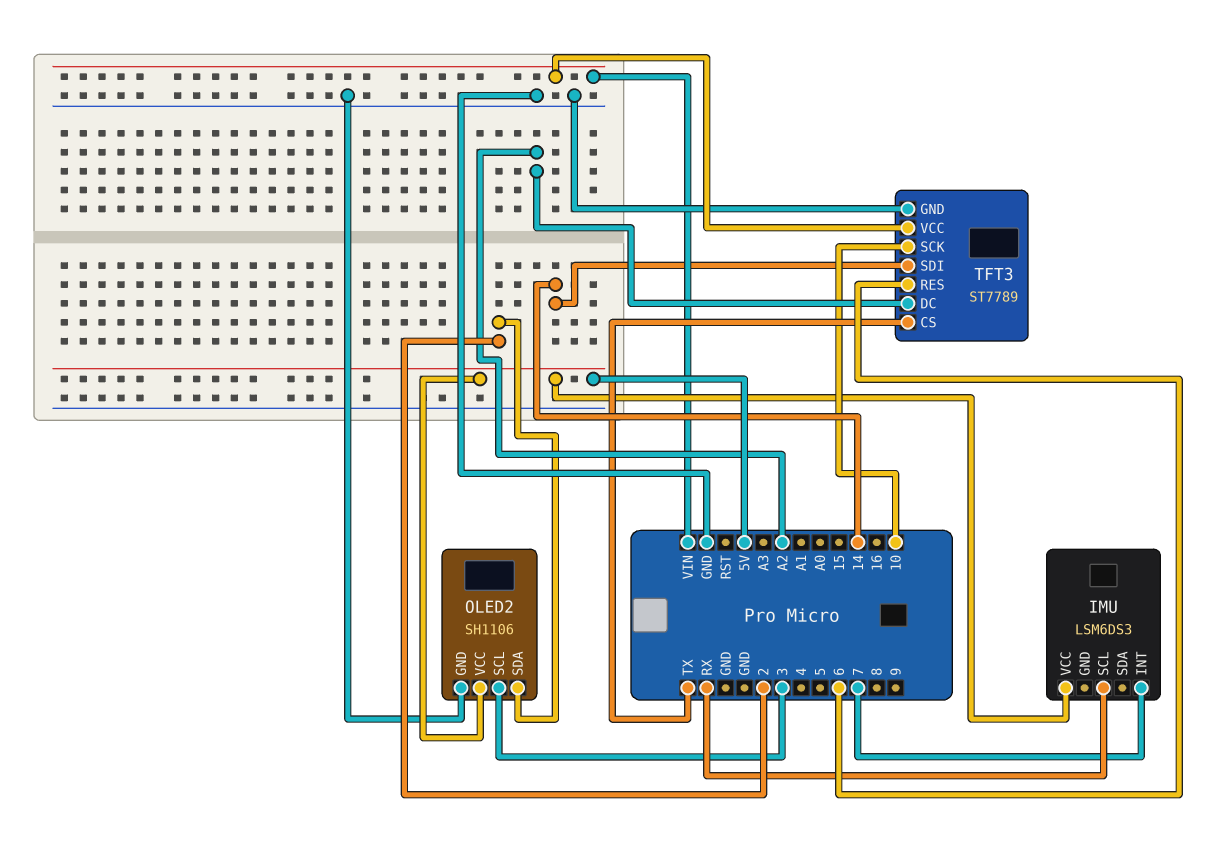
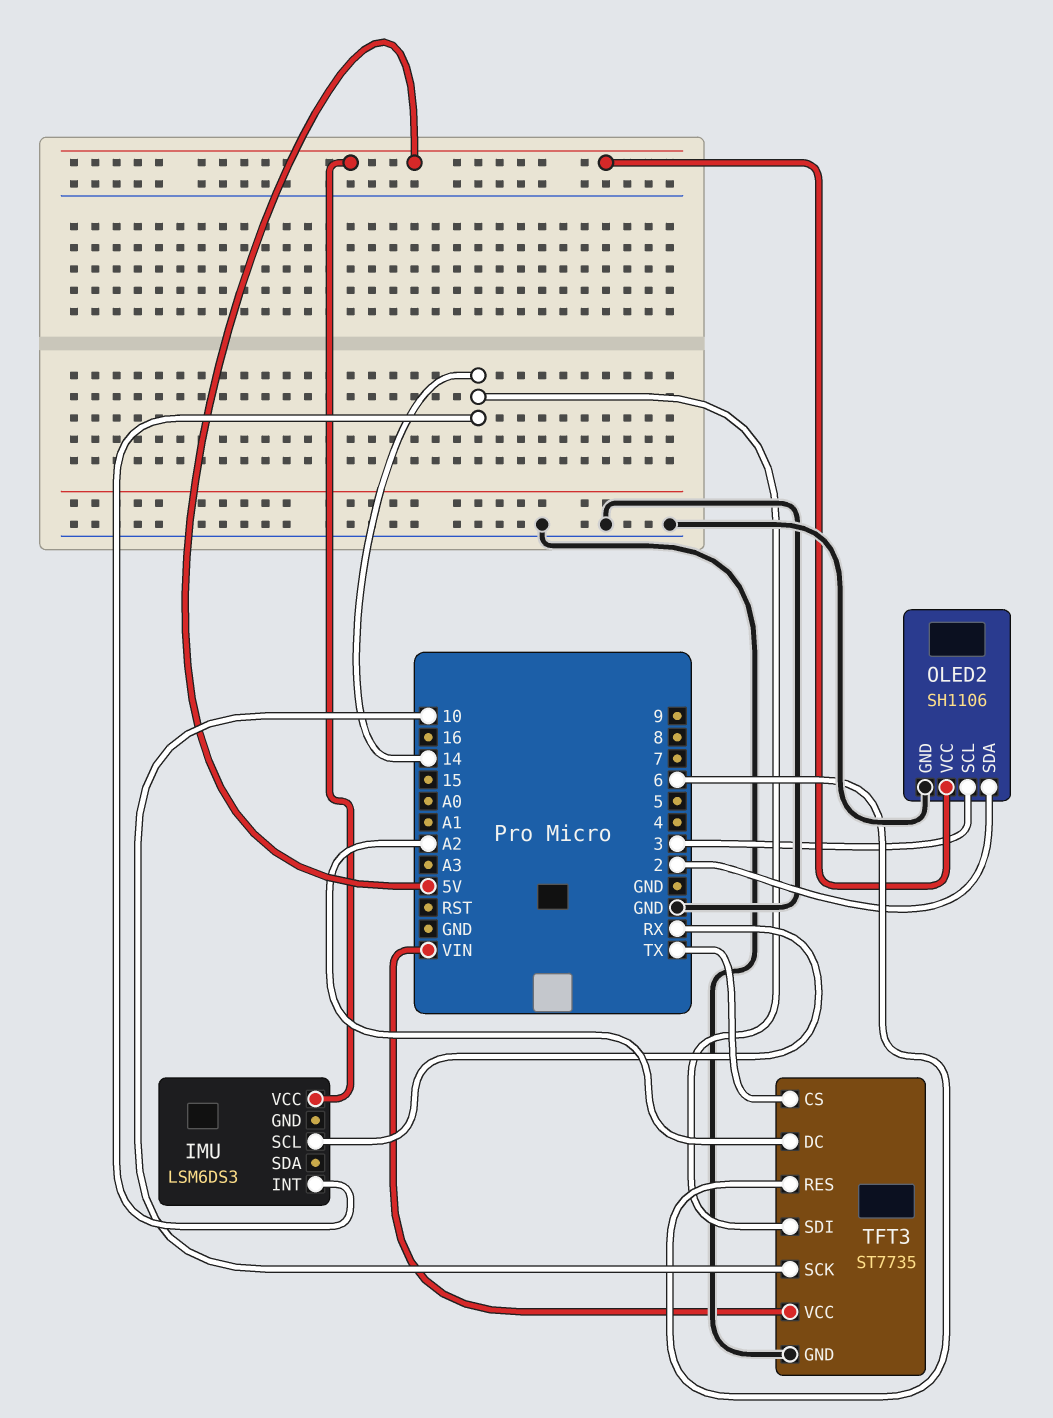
IMU pin INT: 7 -> 14
TFT3: ST7789 -> ST7735

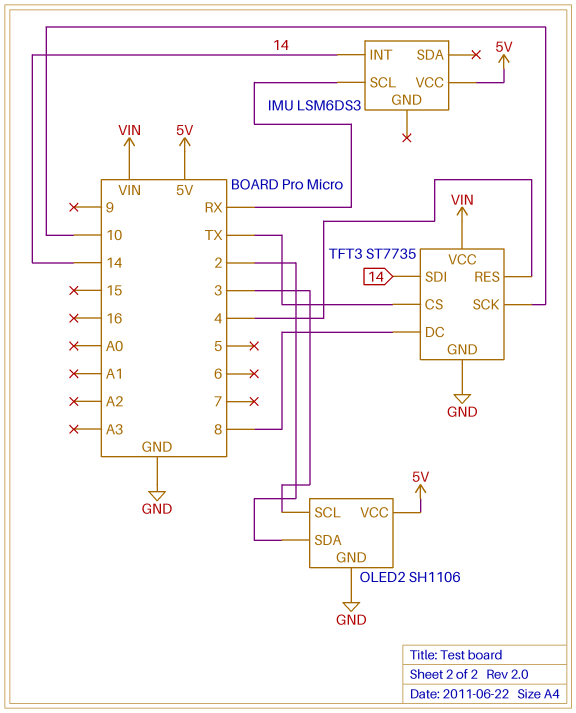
TFT3 pin DC: A2 -> 8
TFT3 pin RES: 6 -> 4

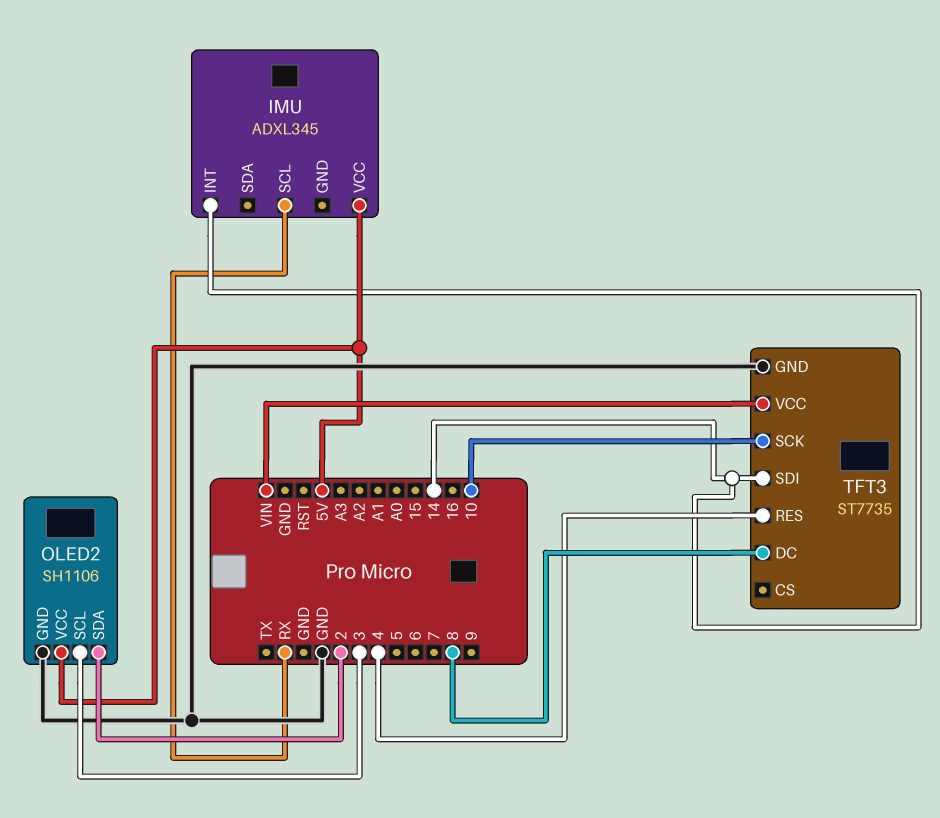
IMU: LSM6DS3 -> ADXL345
TFT3 pin CS: TX -> none

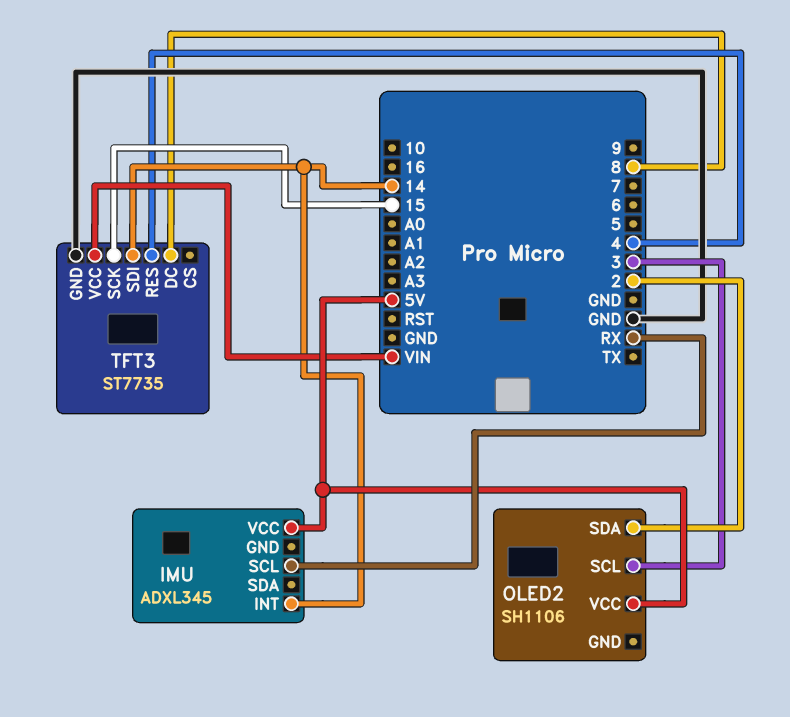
OLED2 pin GND: GND -> none
TFT3 pin SCK: 10 -> 15

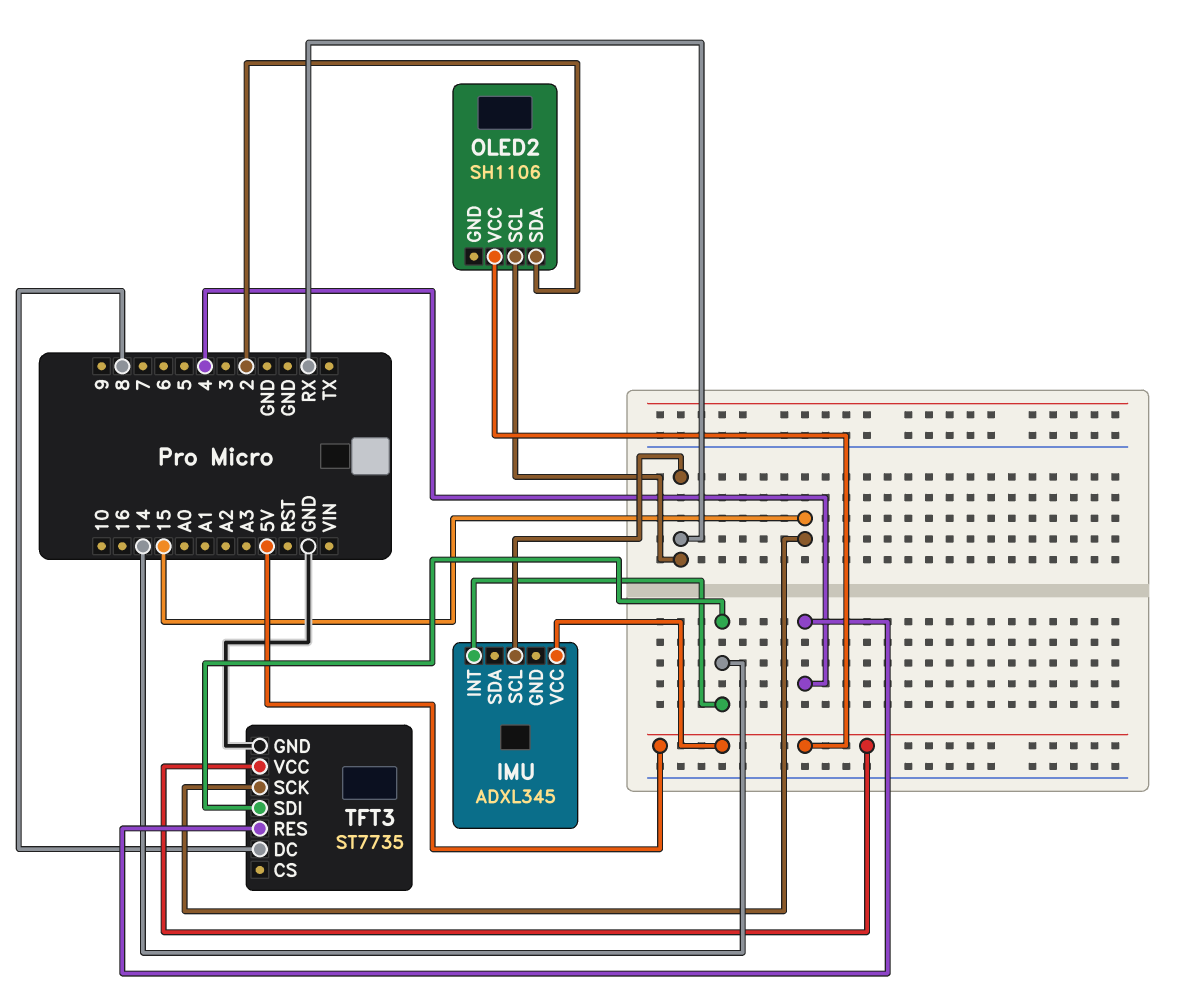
OLED2 pin SCL: 3 -> RX
TFT3 pin VCC: VIN -> 5V

